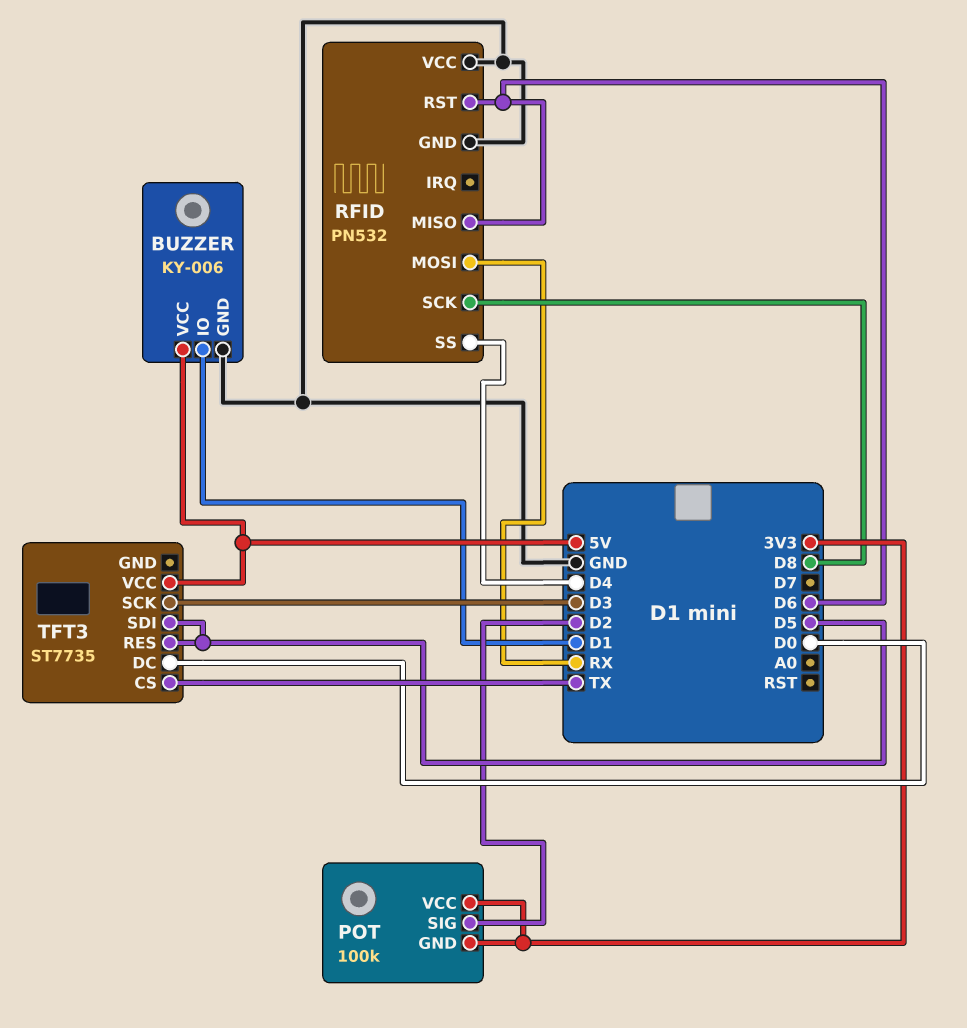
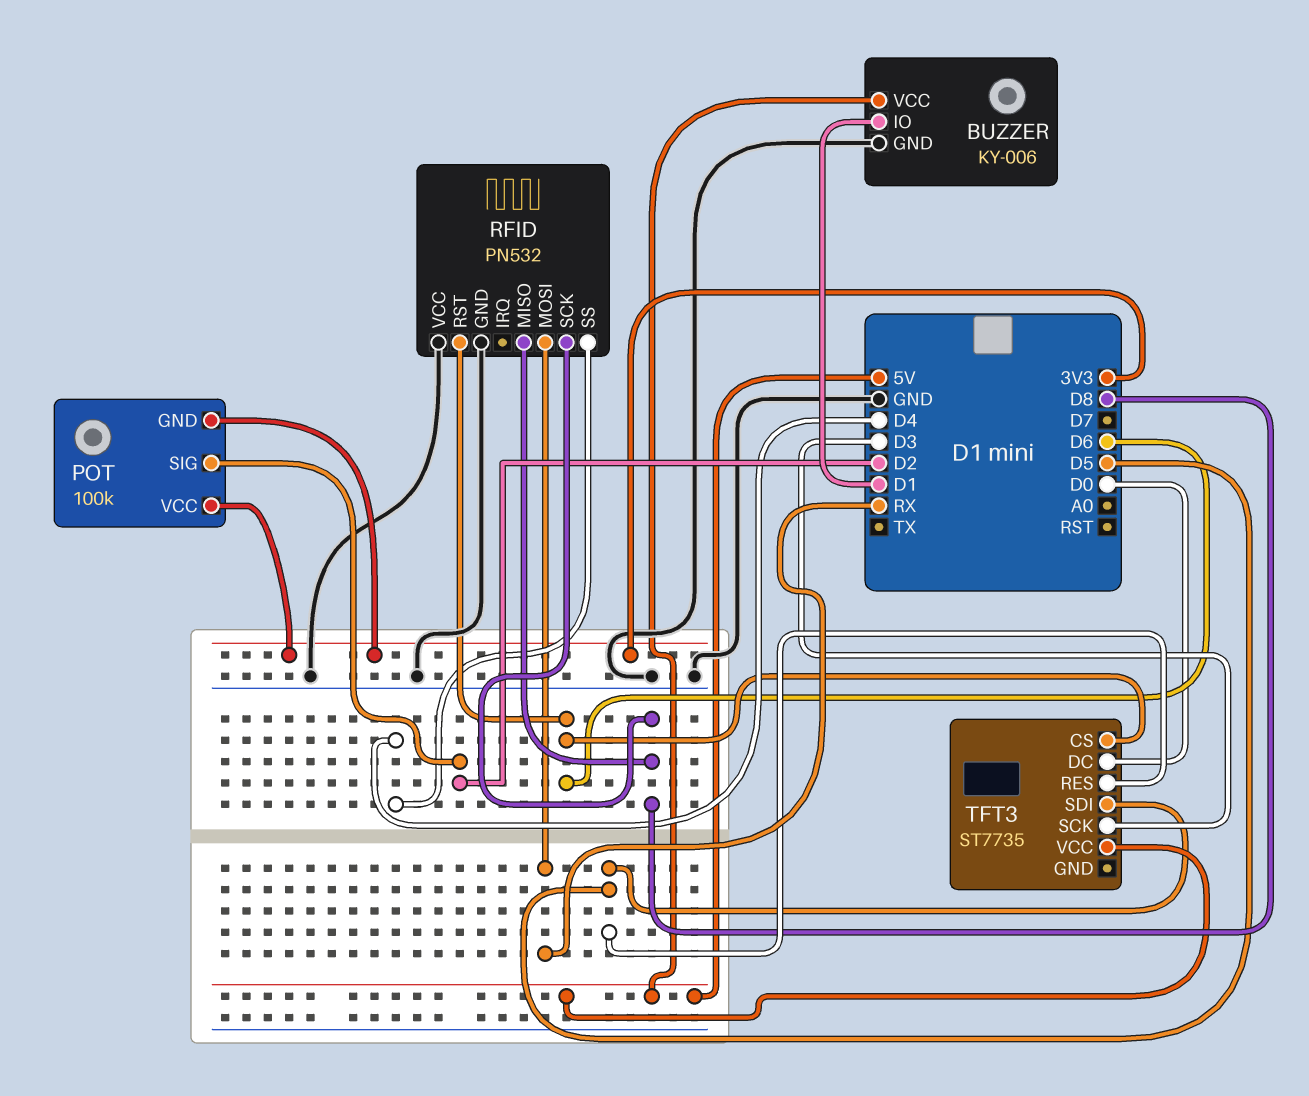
RFID pin MISO: D6 -> D8
TFT3 pin CS: TX -> D6

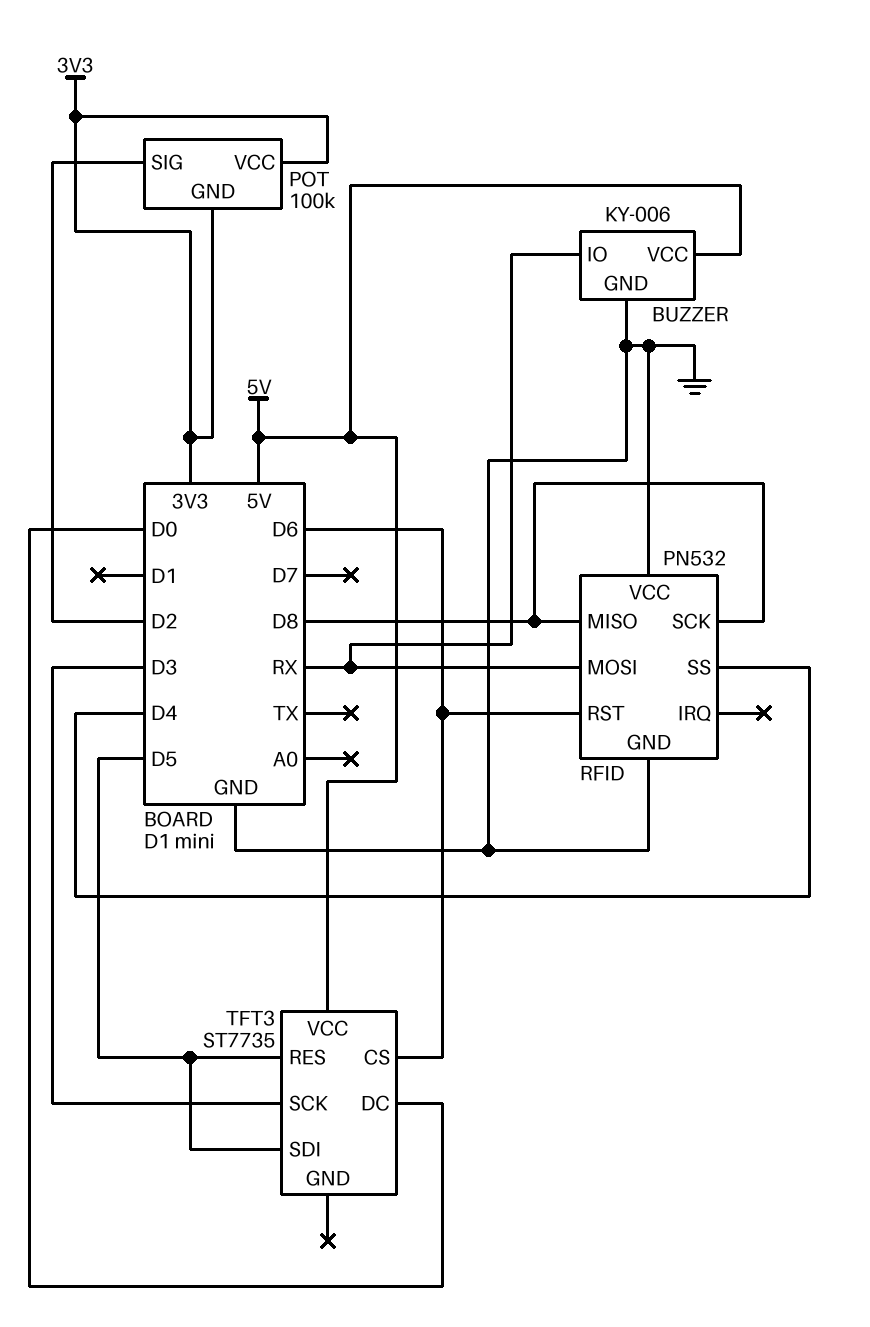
BUZZER pin IO: D1 -> RX

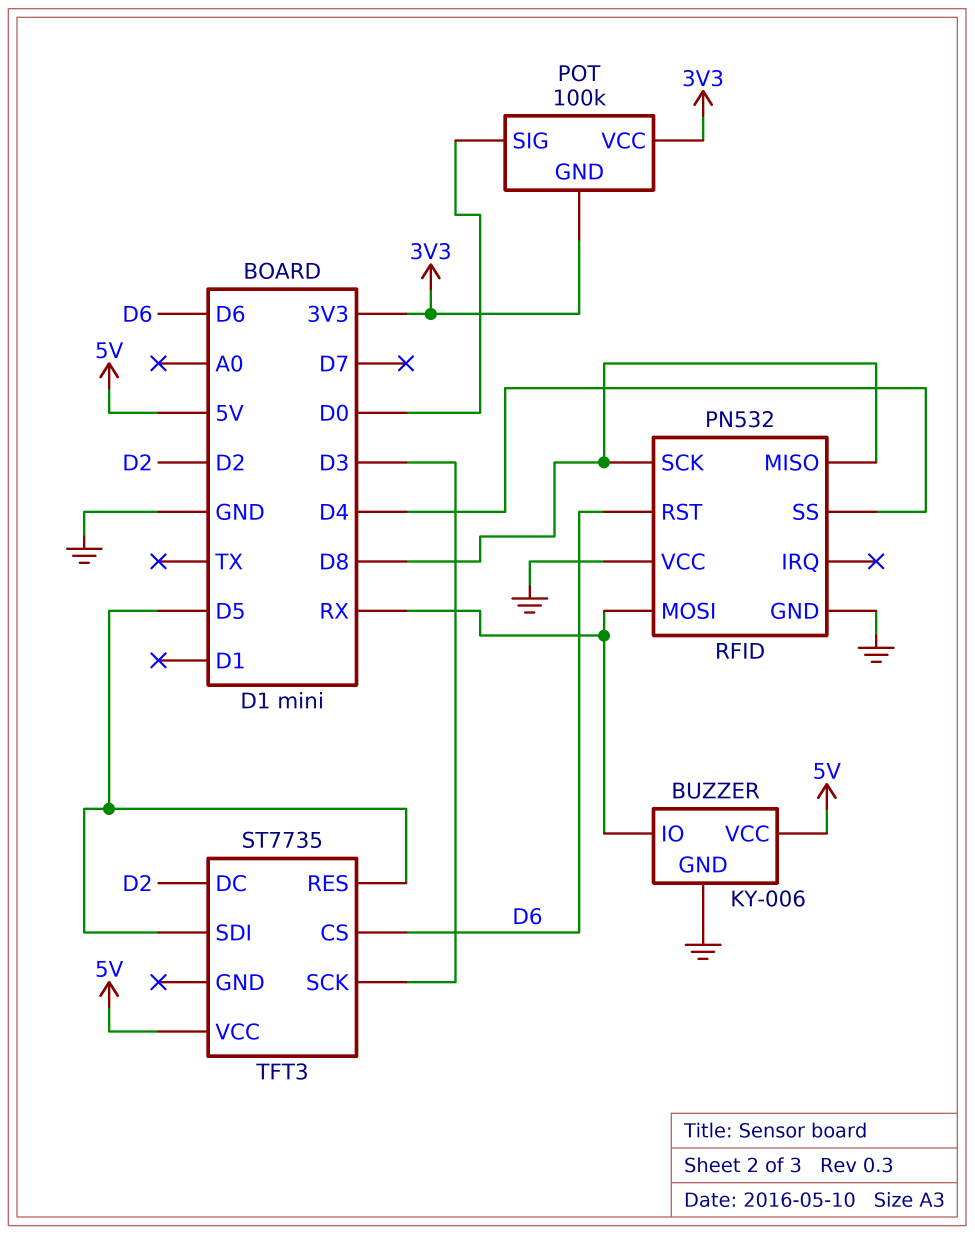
POT pin SIG: D2 -> D0
TFT3 pin DC: D0 -> D2

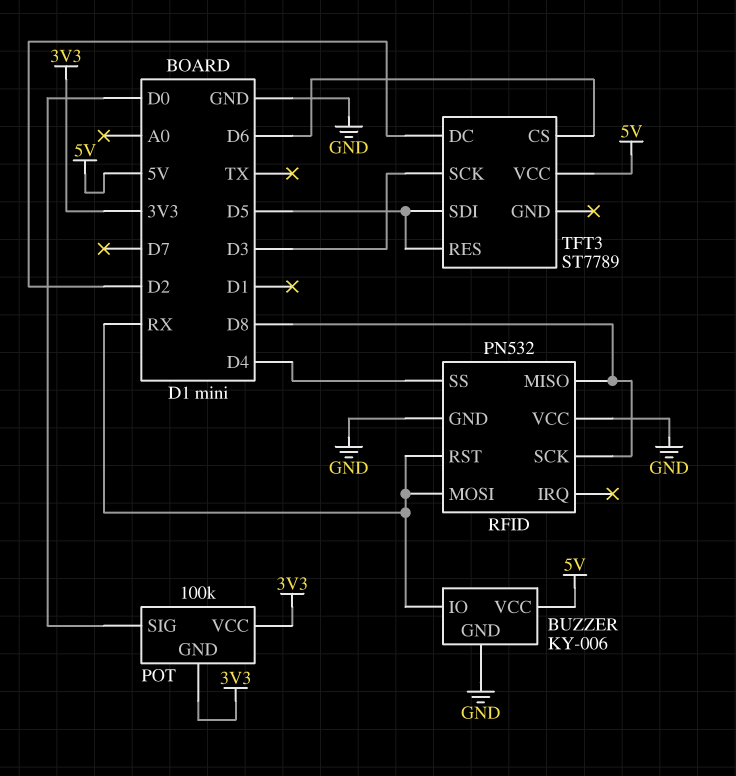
RFID pin RST: D6 -> RX
TFT3: ST7735 -> ST7789

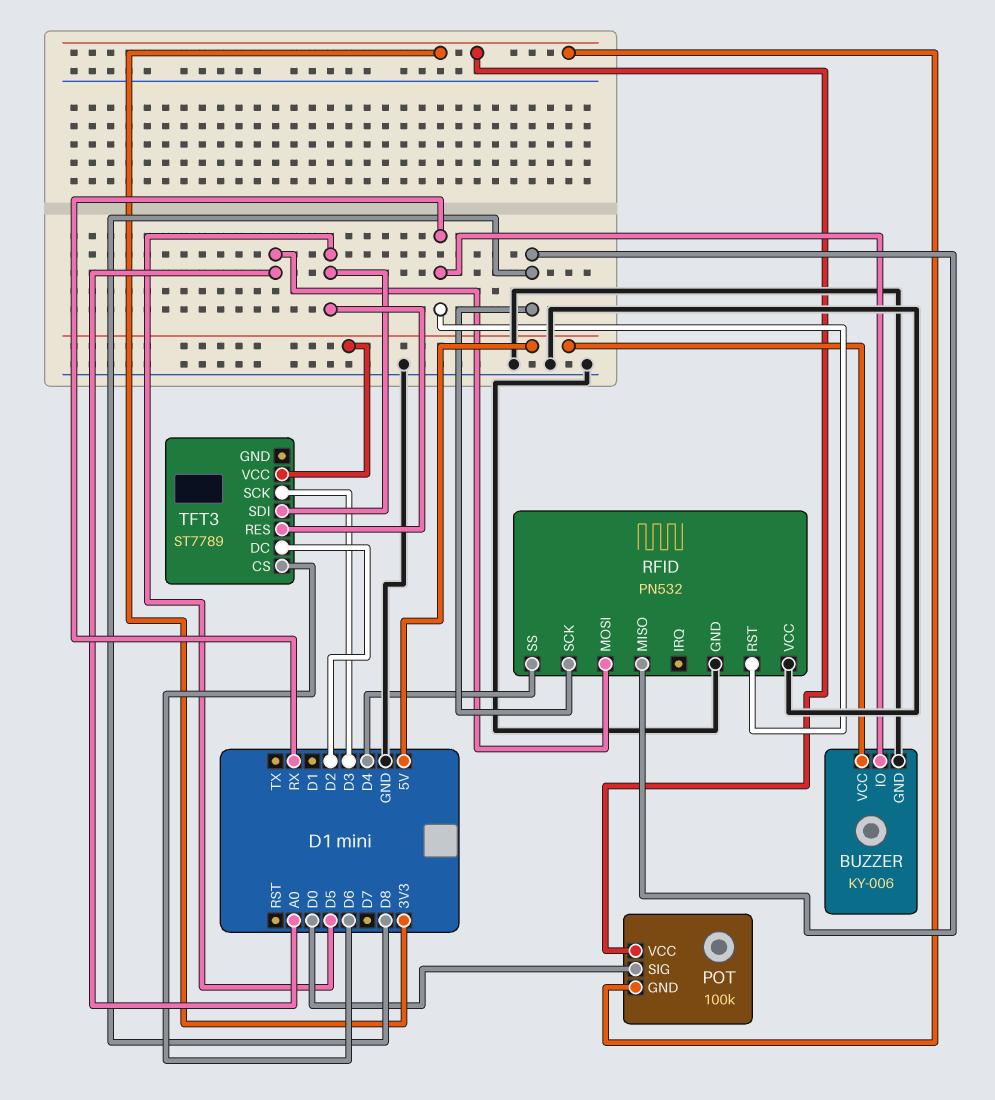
RFID pin MOSI: RX -> A0

